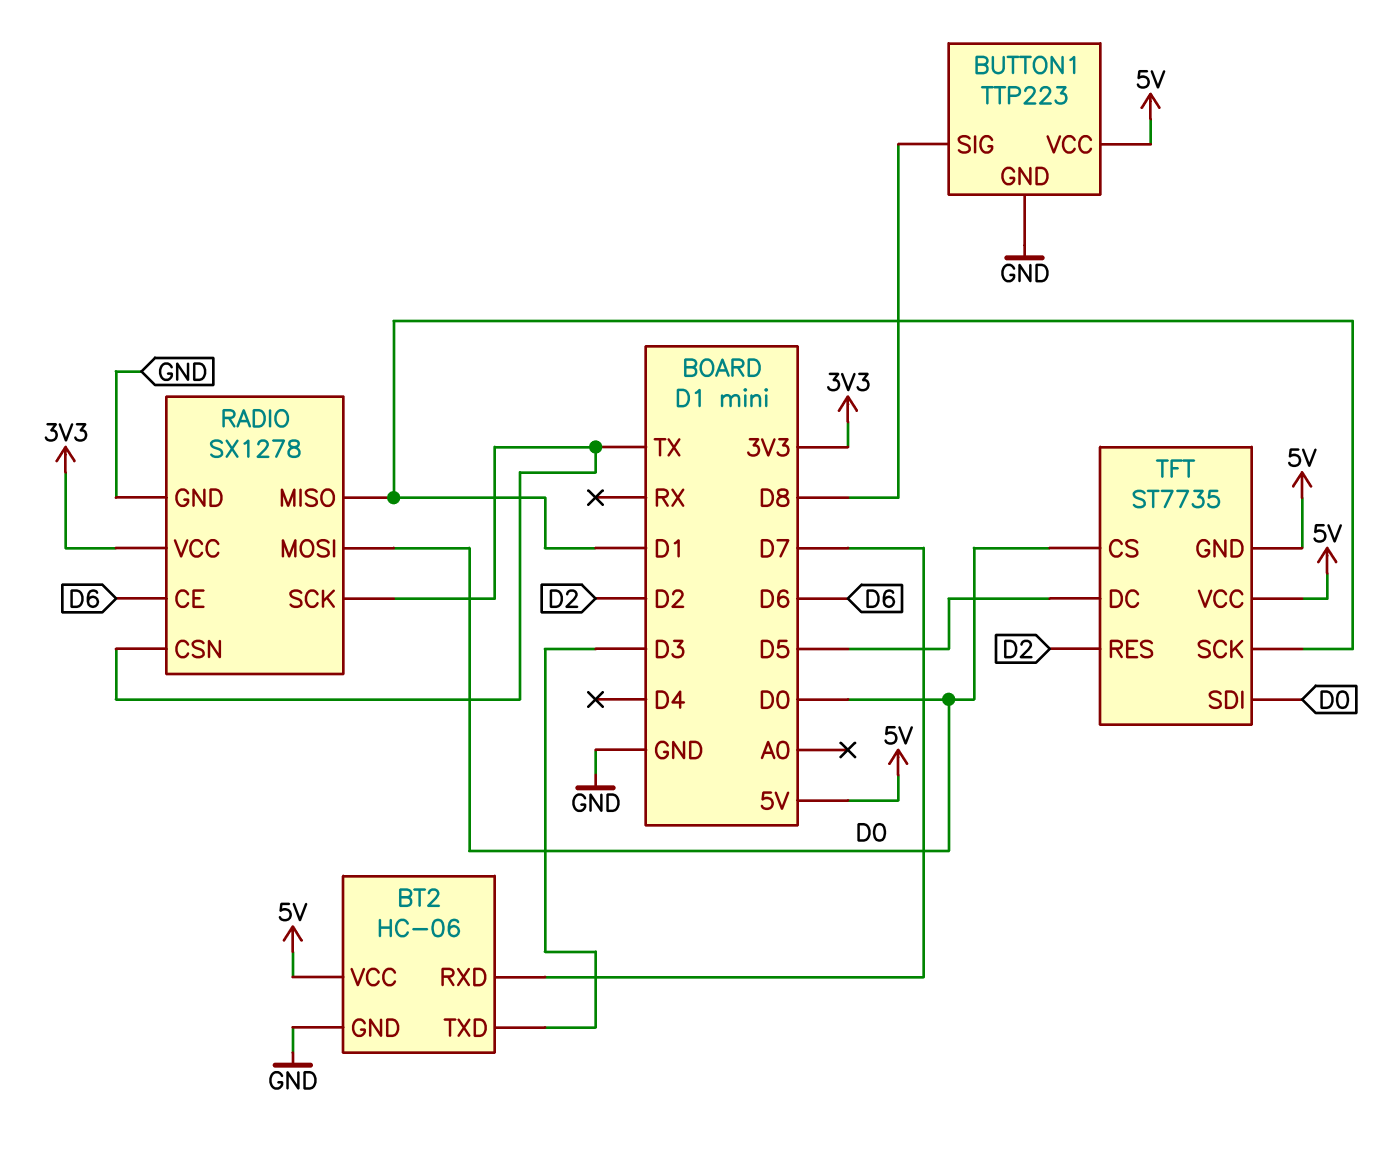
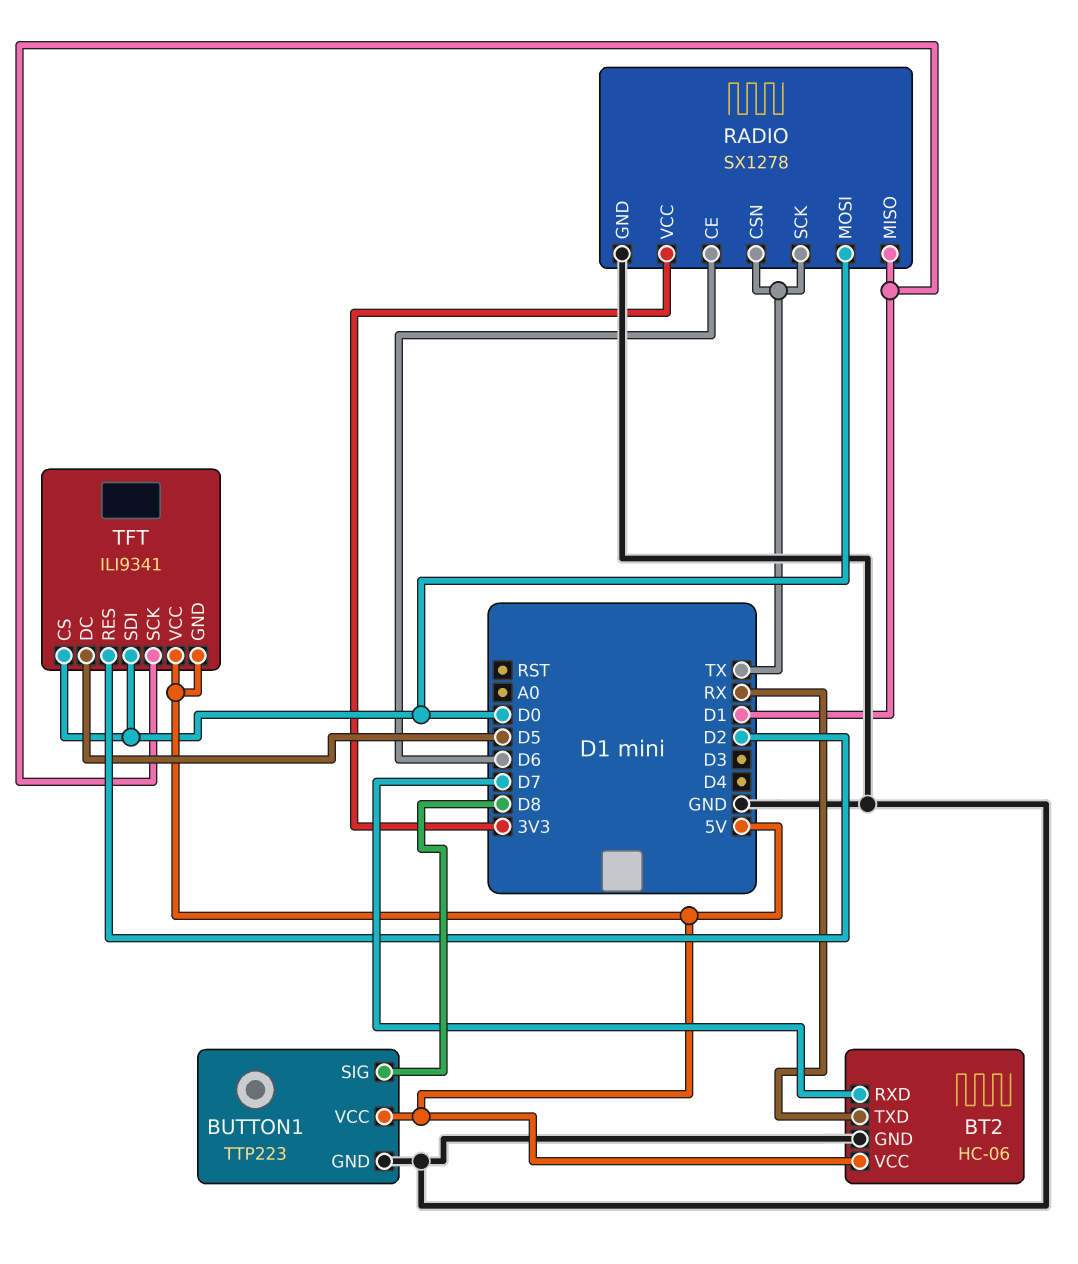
BT2 pin TXD: D3 -> RX
TFT: ST7735 -> ILI9341

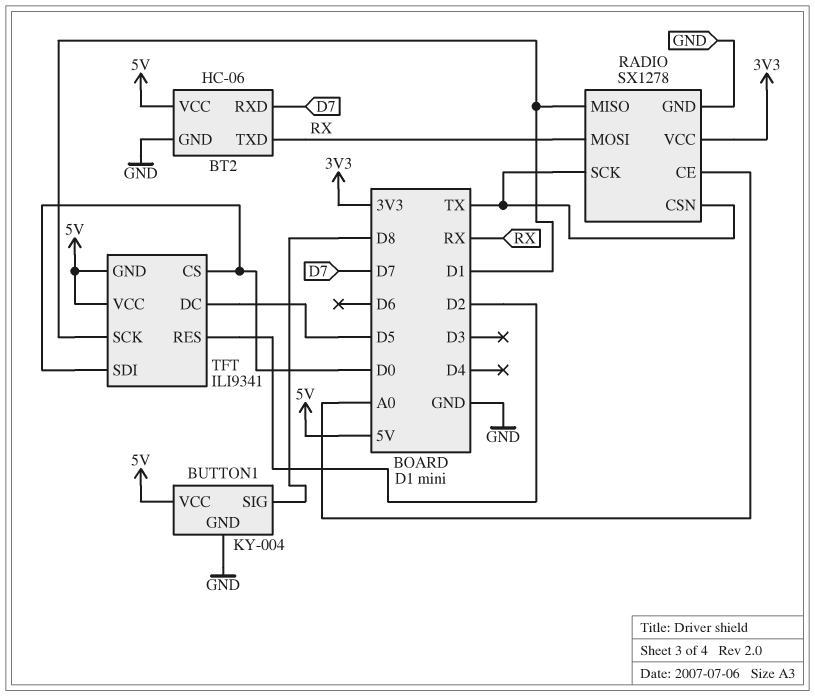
BUTTON1: TTP223 -> KY-004
RADIO pin CE: D6 -> A0
RADIO pin MOSI: D0 -> RX

